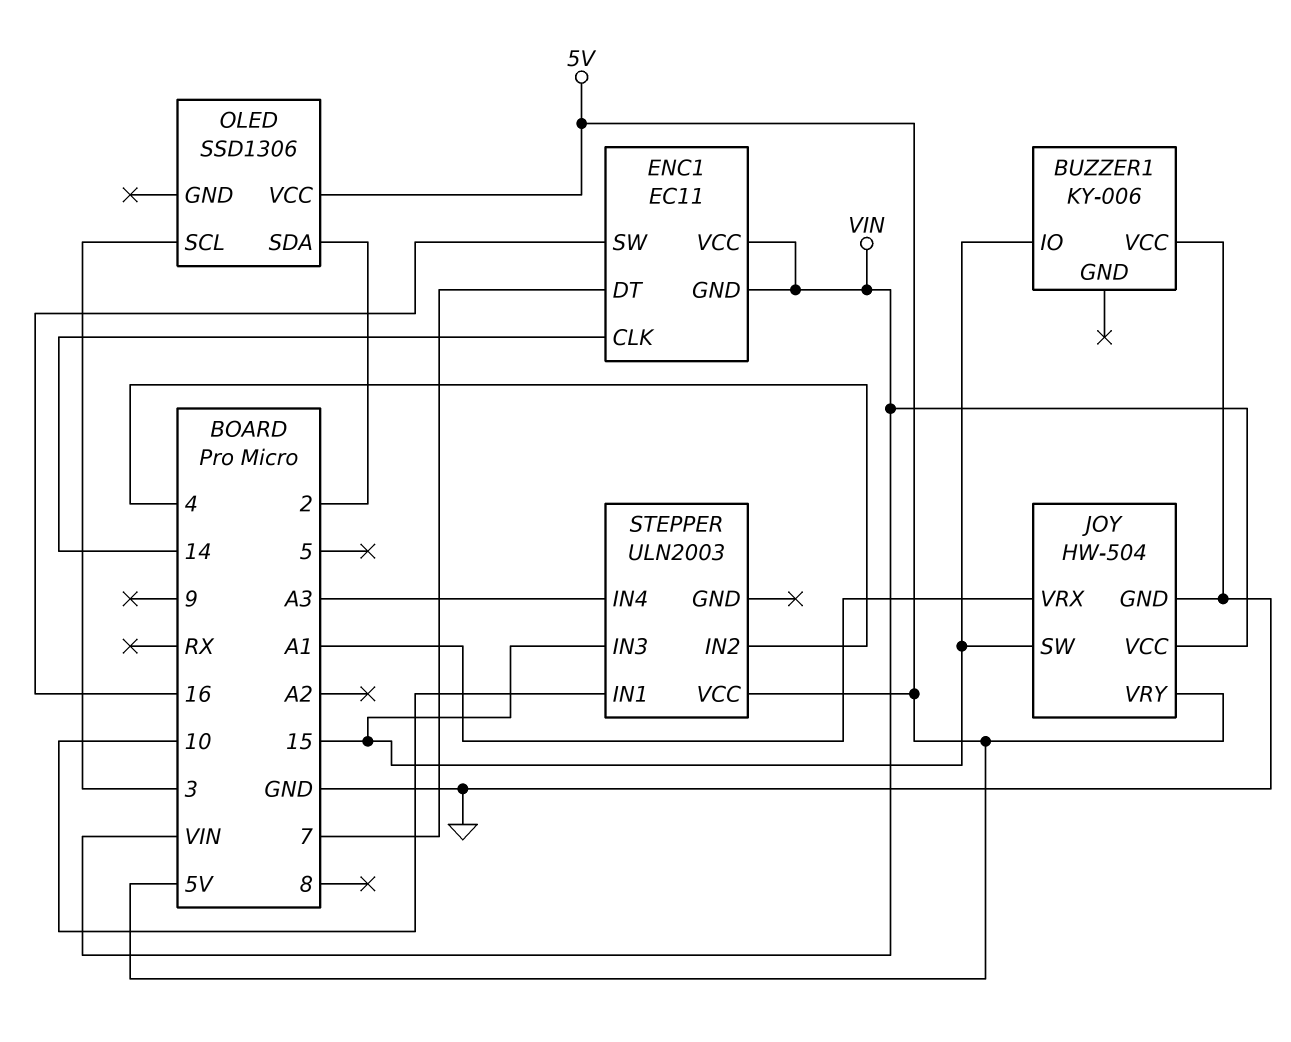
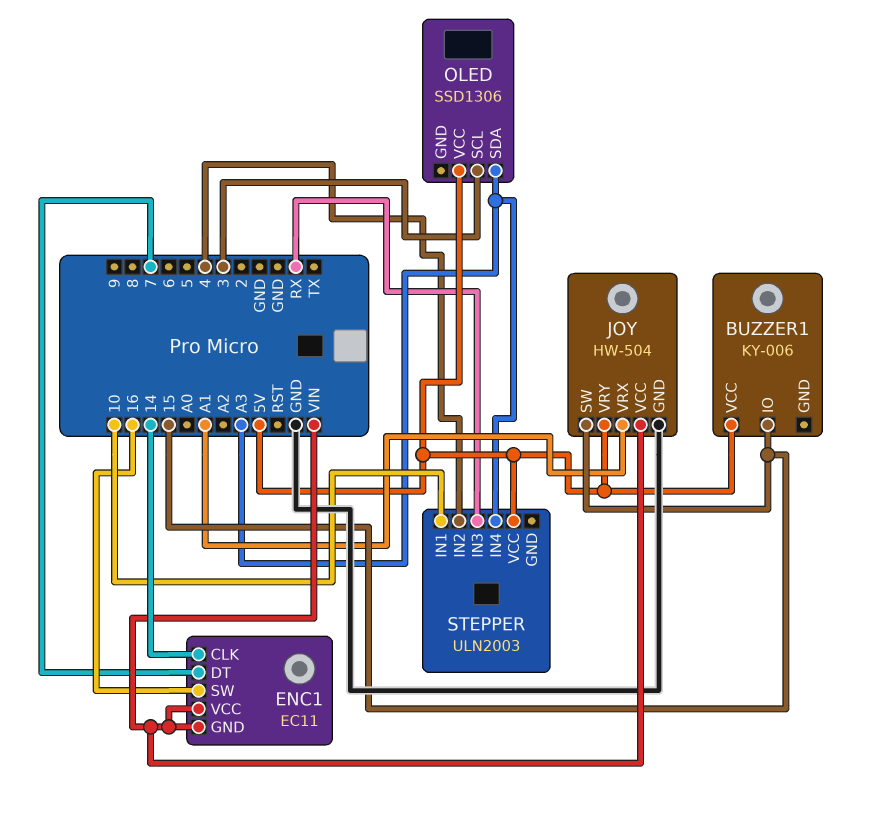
BUZZER1 pin VCC: GND -> 5V
OLED pin SDA: 2 -> A3
STEPPER pin IN3: 15 -> RX

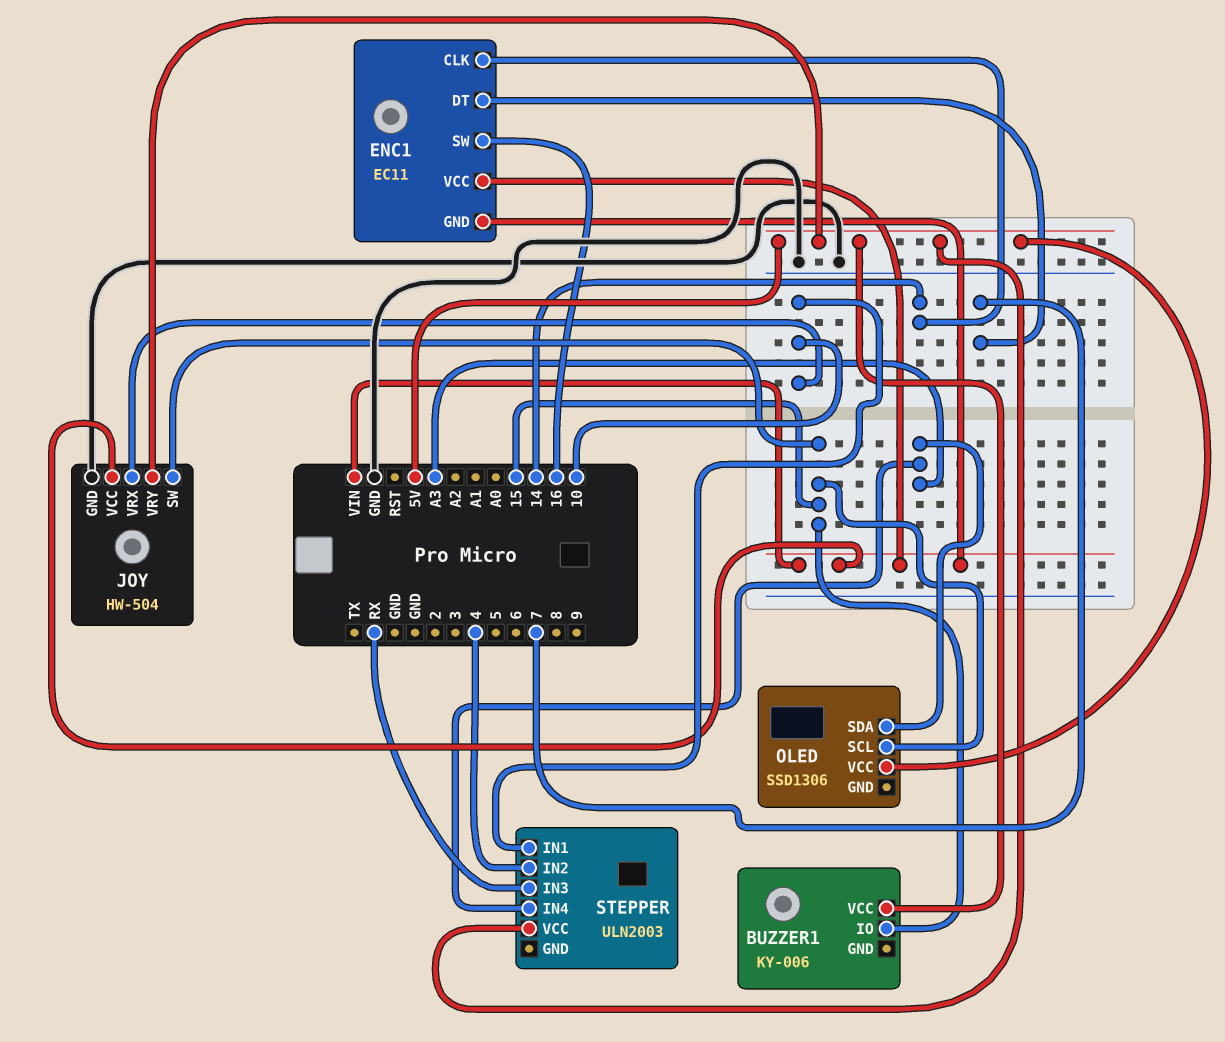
JOY pin VRX: A1 -> 10
OLED pin SCL: 3 -> 15

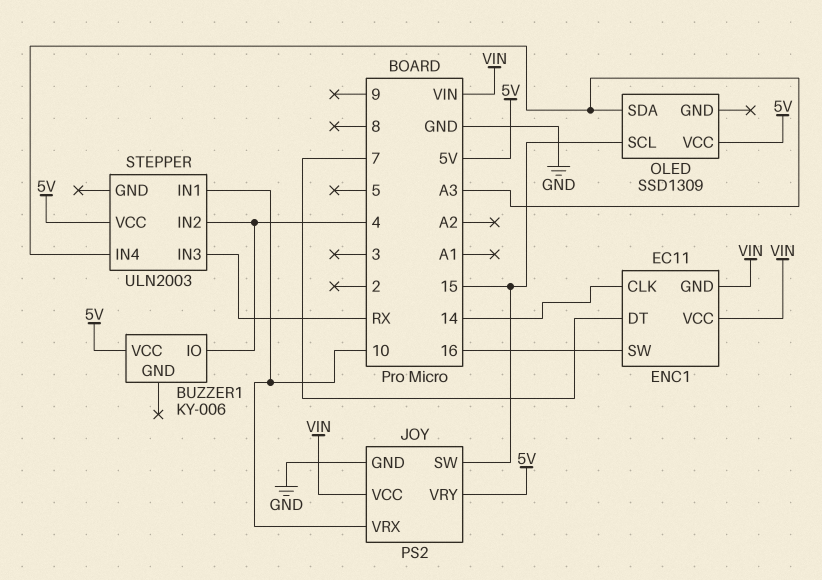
BUZZER1 pin IO: 15 -> 4
JOY: HW-504 -> PS2
OLED: SSD1306 -> SSD1309

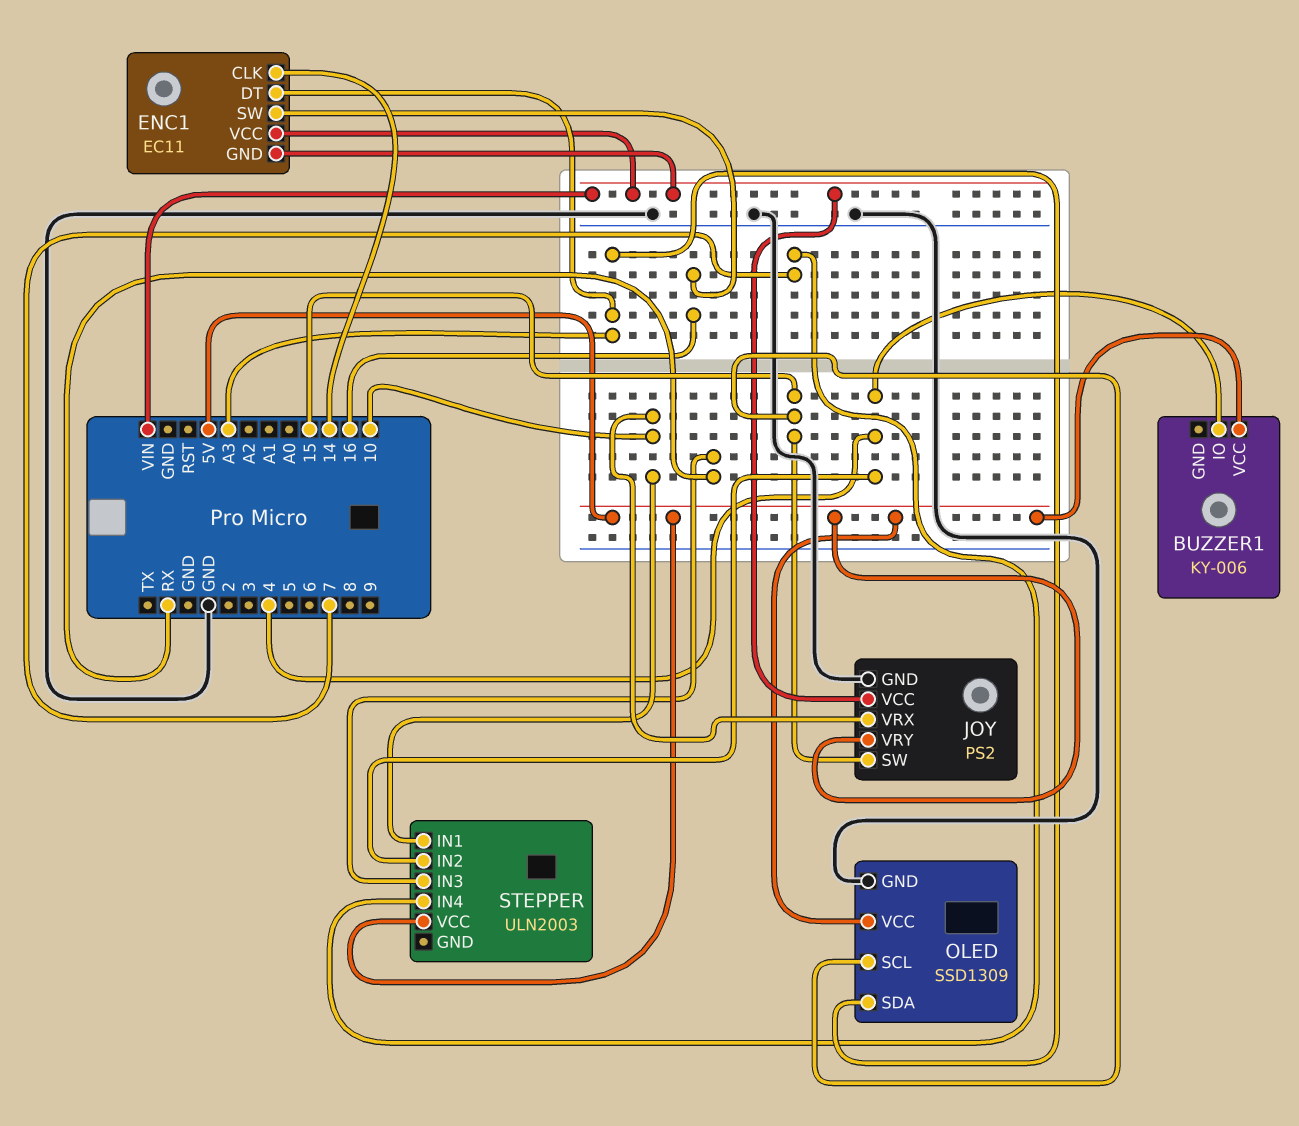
ENC1 pin DT: 7 -> A3
OLED pin GND: none -> GND
STEPPER pin IN4: A3 -> 7

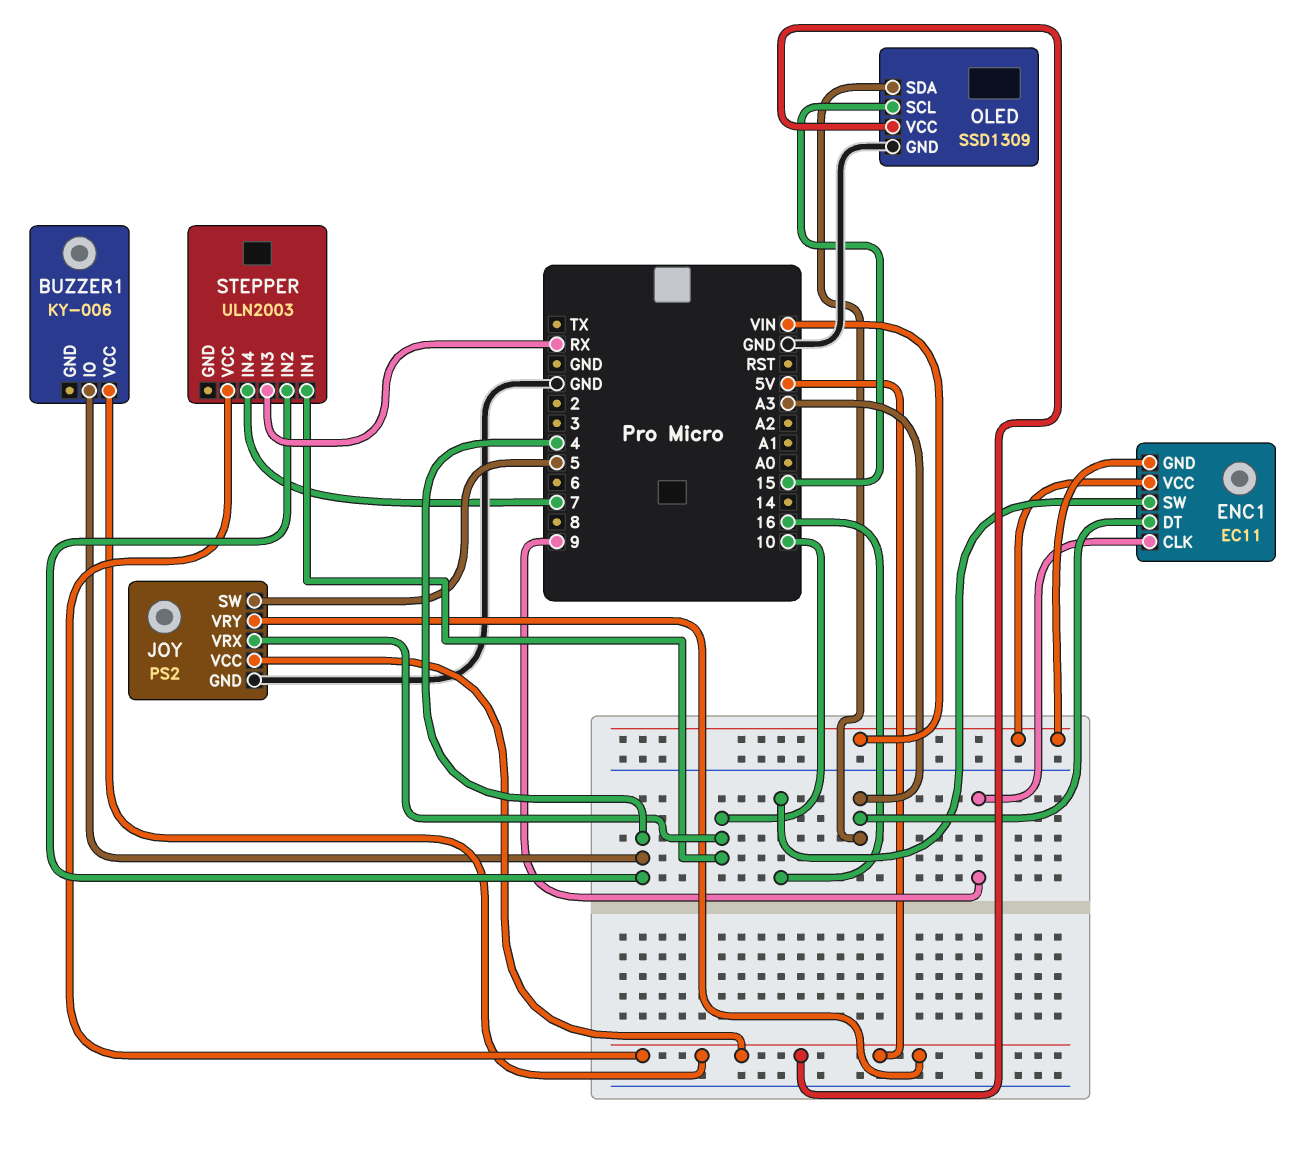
ENC1 pin CLK: 14 -> 9
JOY pin SW: 15 -> 5
JOY pin VCC: VIN -> 5V

